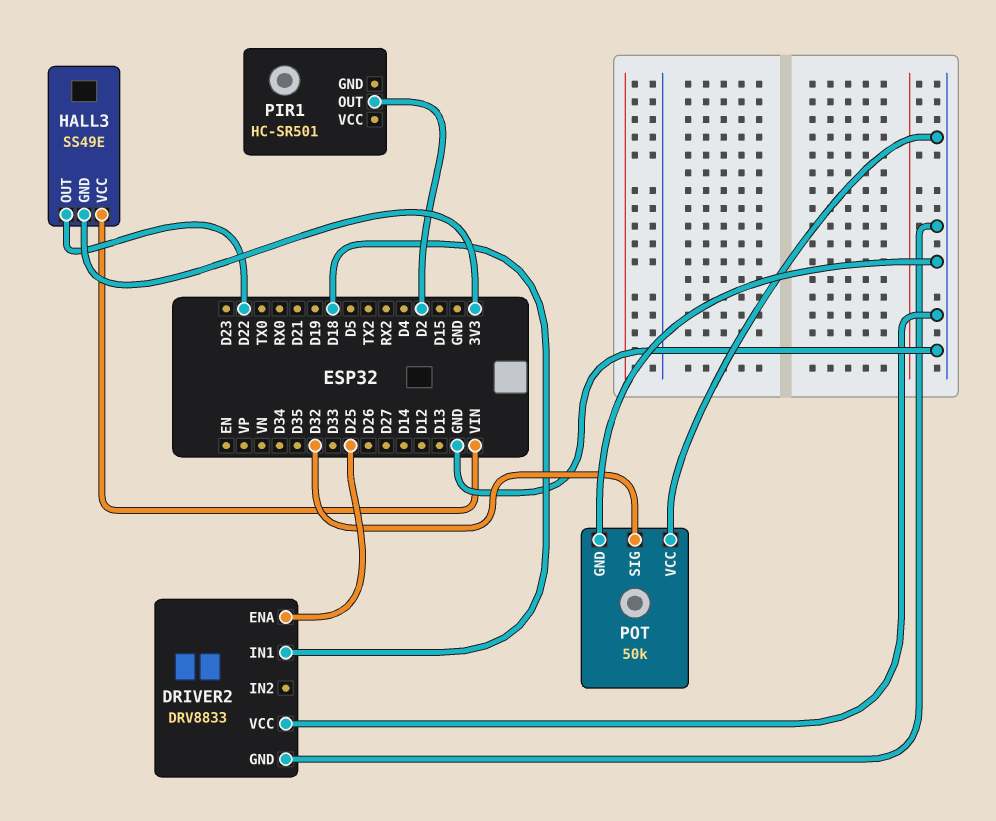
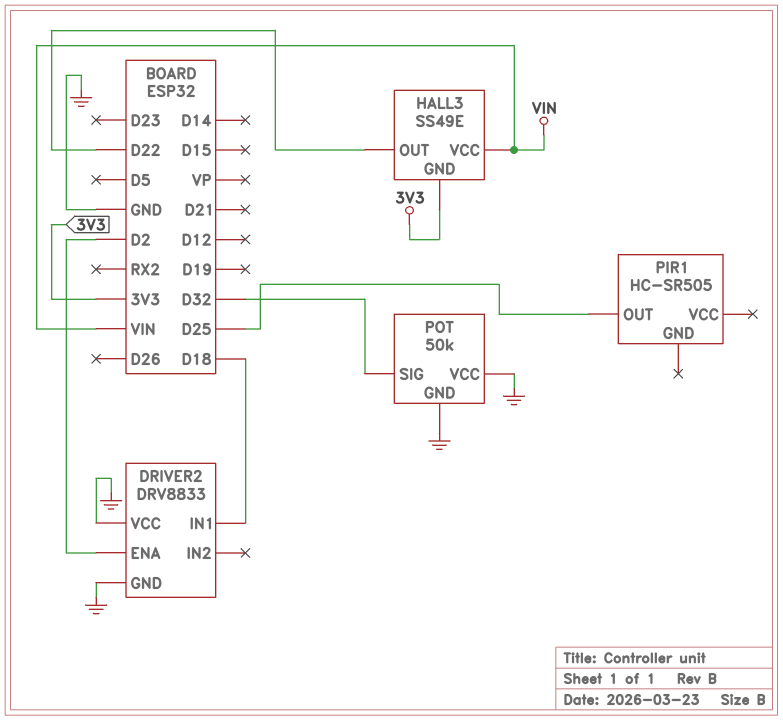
DRIVER2 pin ENA: D25 -> D2
PIR1: HC-SR501 -> HC-SR505
PIR1 pin OUT: D2 -> D25

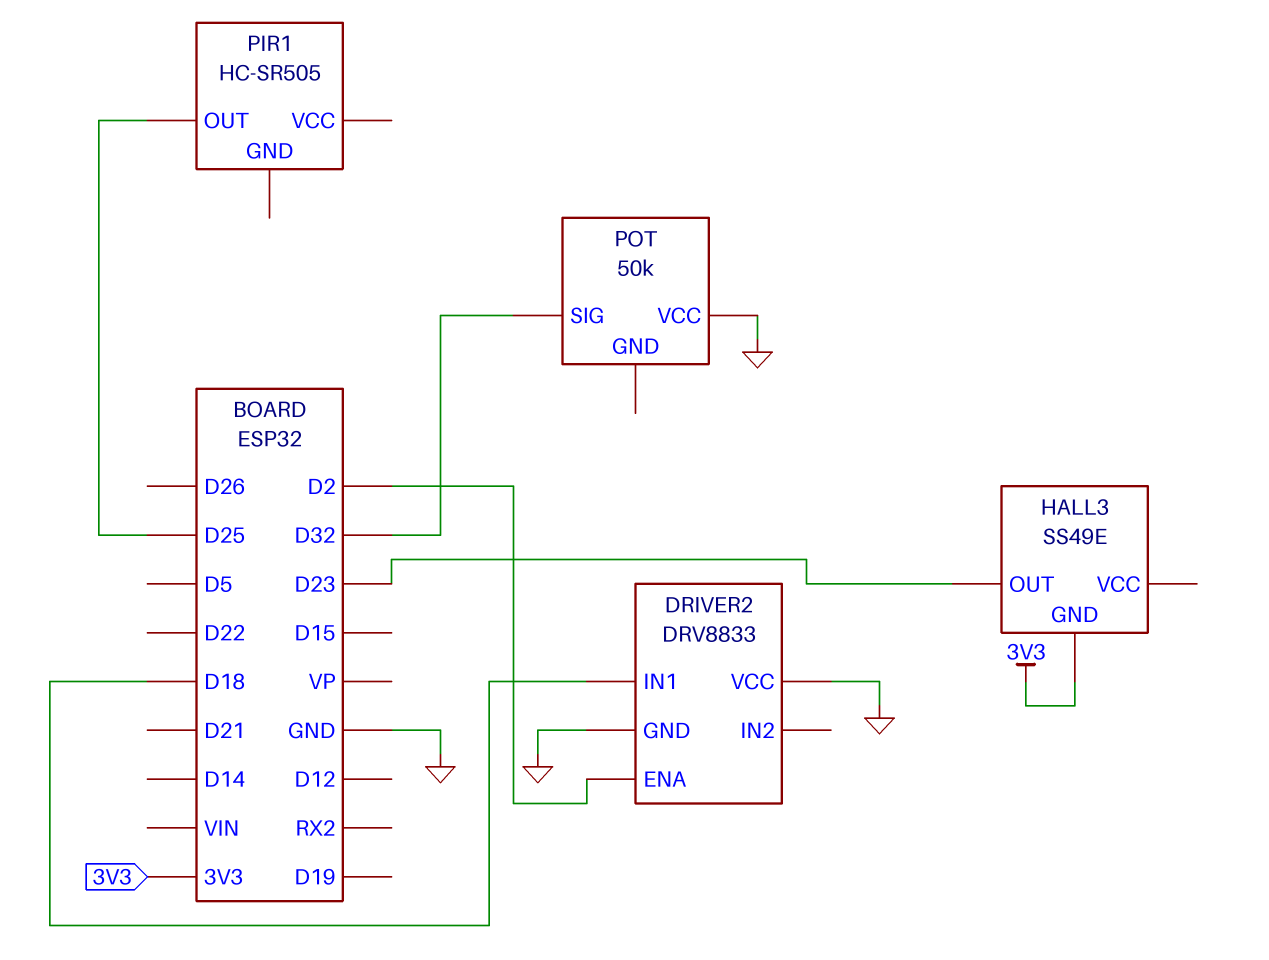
HALL3 pin OUT: D22 -> D23
HALL3 pin VCC: VIN -> none
POT pin GND: GND -> none

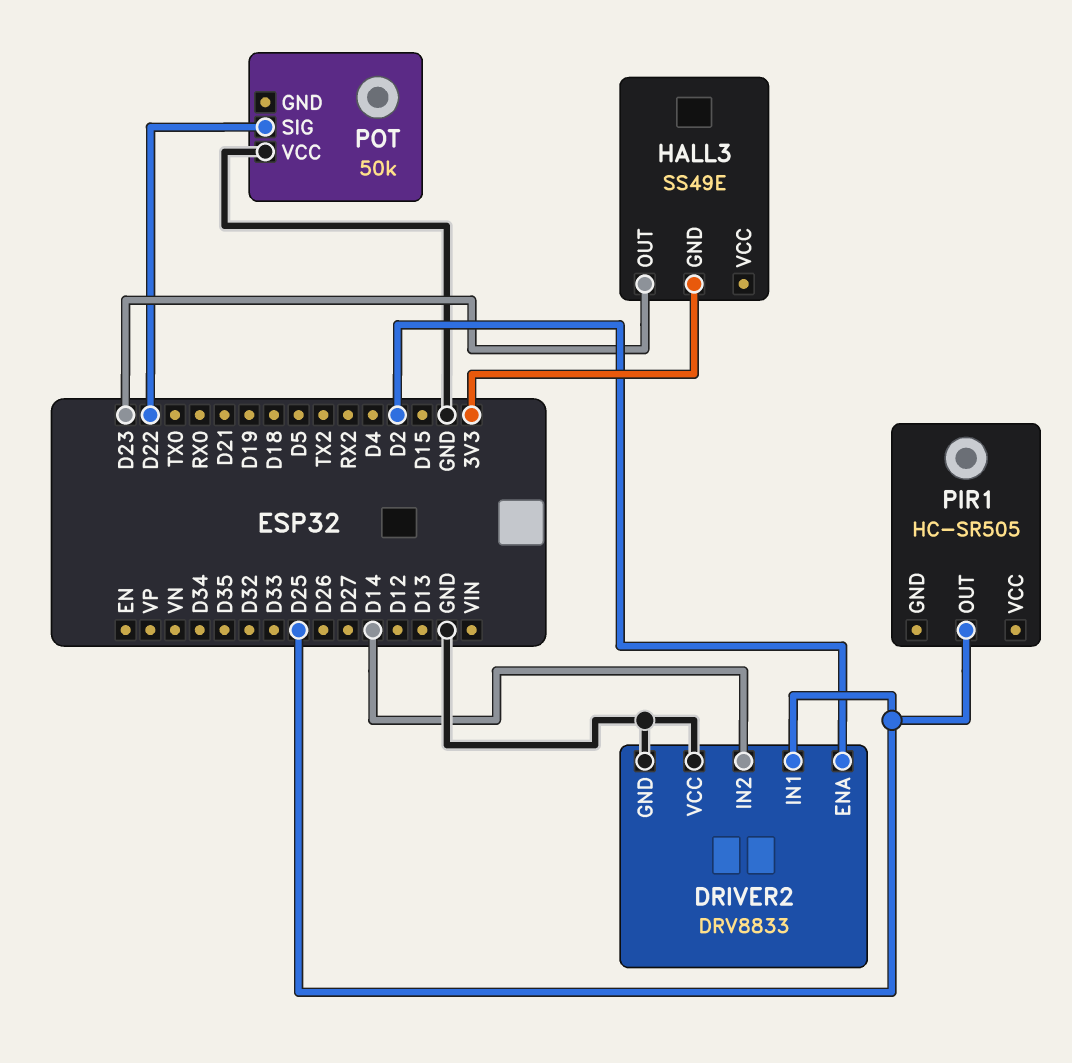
DRIVER2 pin IN1: D18 -> D25
DRIVER2 pin IN2: none -> D14
POT pin SIG: D32 -> D22

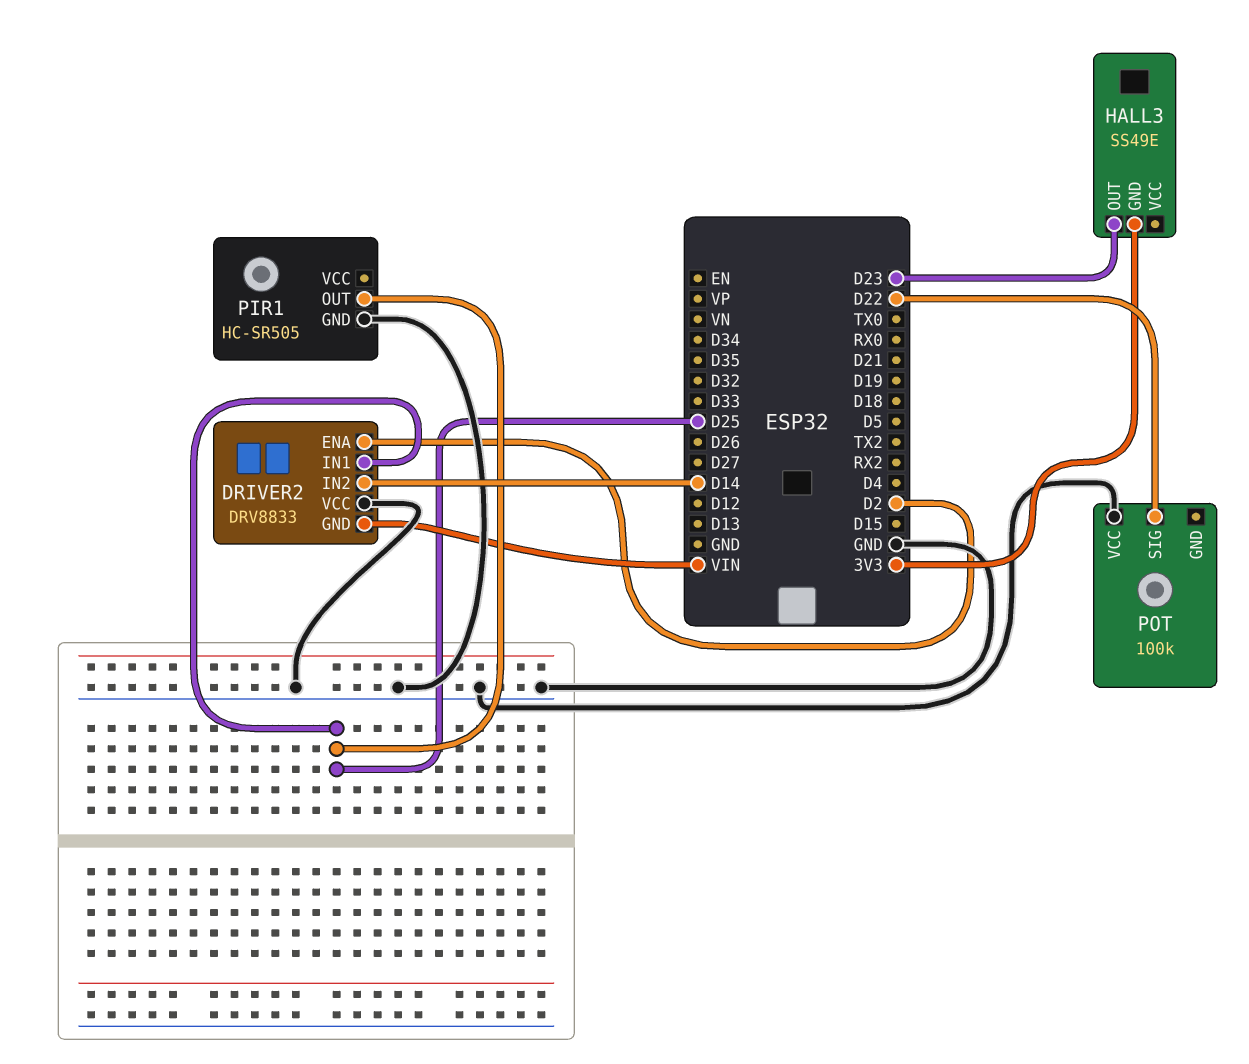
DRIVER2 pin GND: GND -> VIN
PIR1 pin GND: none -> GND
POT: 50k -> 100k

